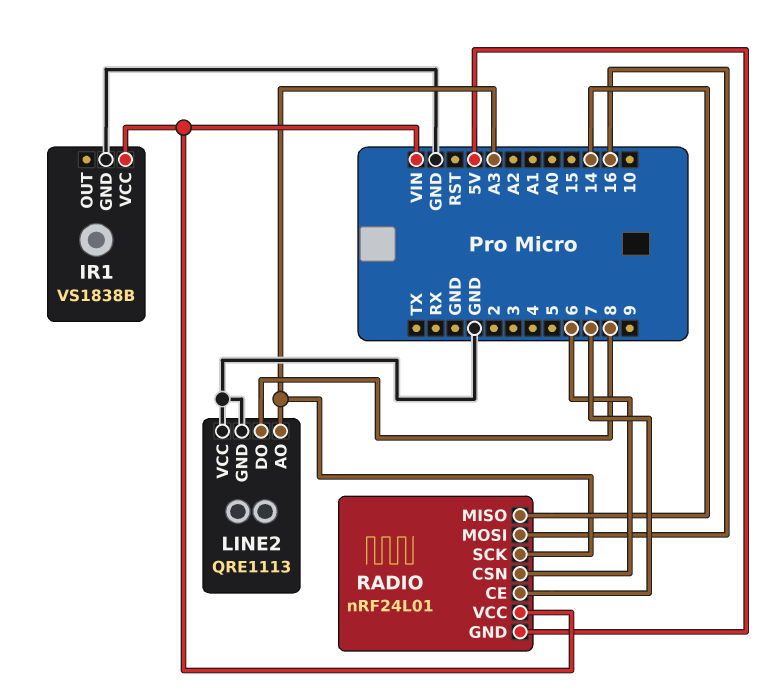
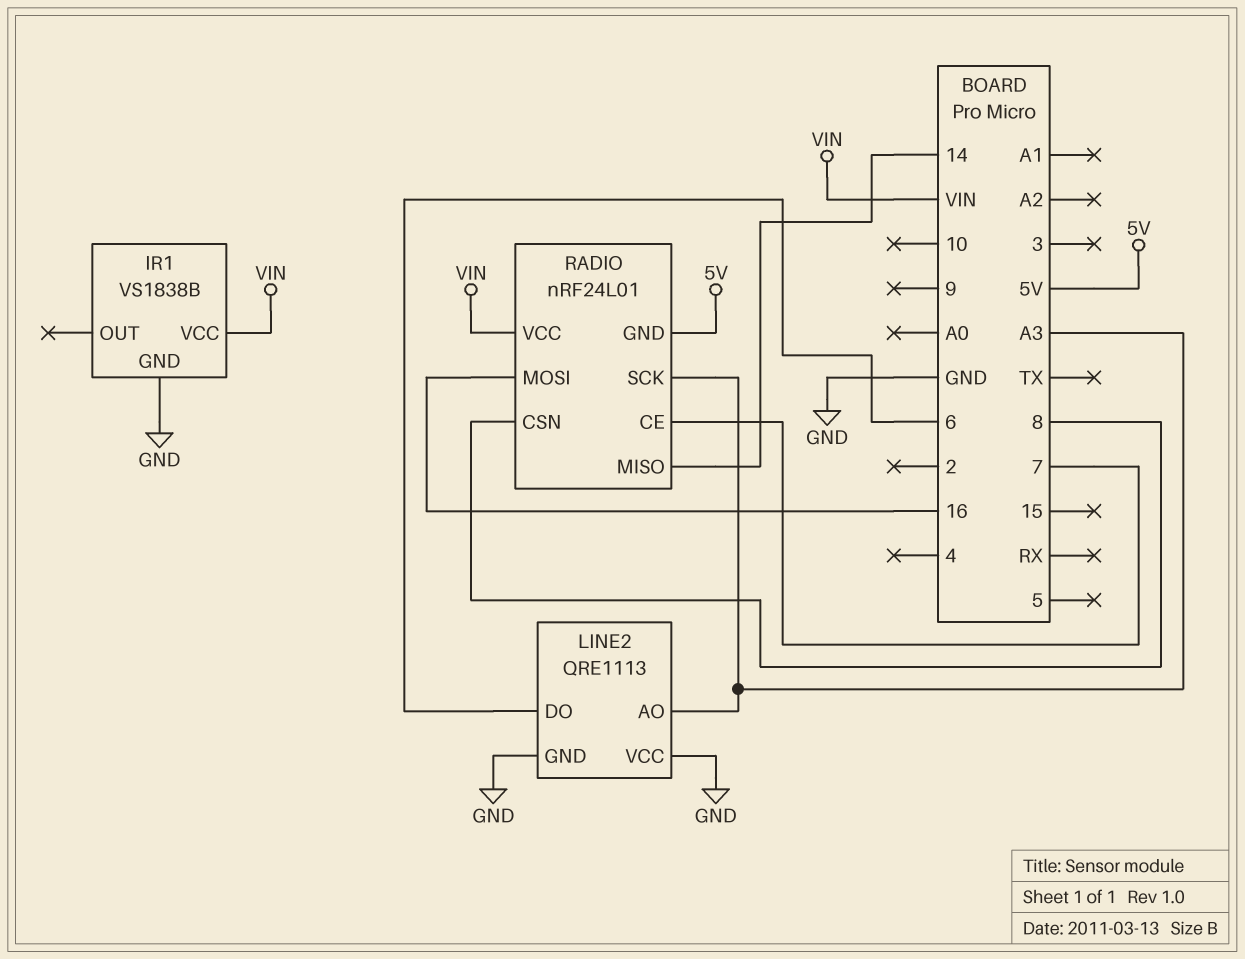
LINE2 pin DO: 8 -> 6
RADIO pin CSN: 6 -> 8

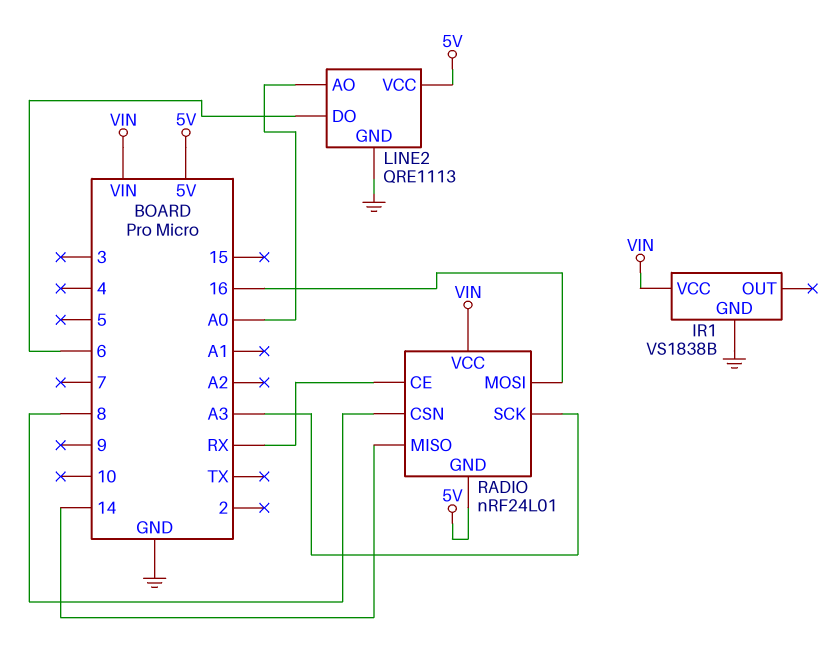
LINE2 pin AO: A3 -> A0
LINE2 pin VCC: GND -> 5V
RADIO pin CE: 7 -> RX

